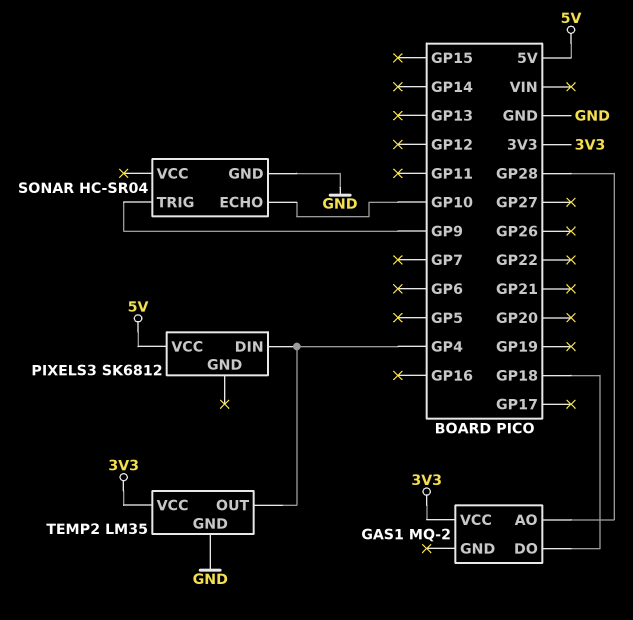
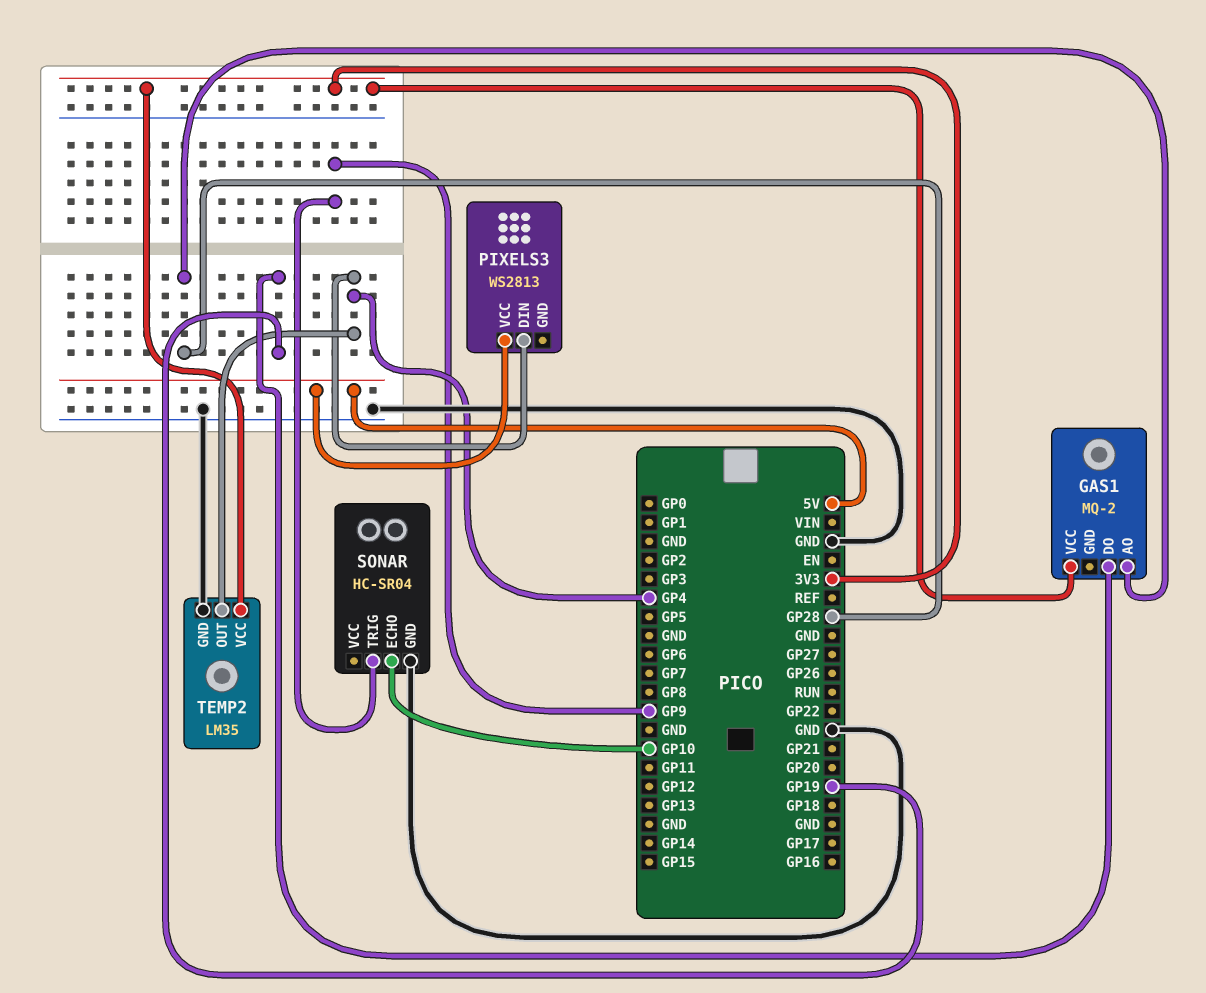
GAS1 pin DO: GP18 -> GP19
PIXELS3: SK6812 -> WS2813

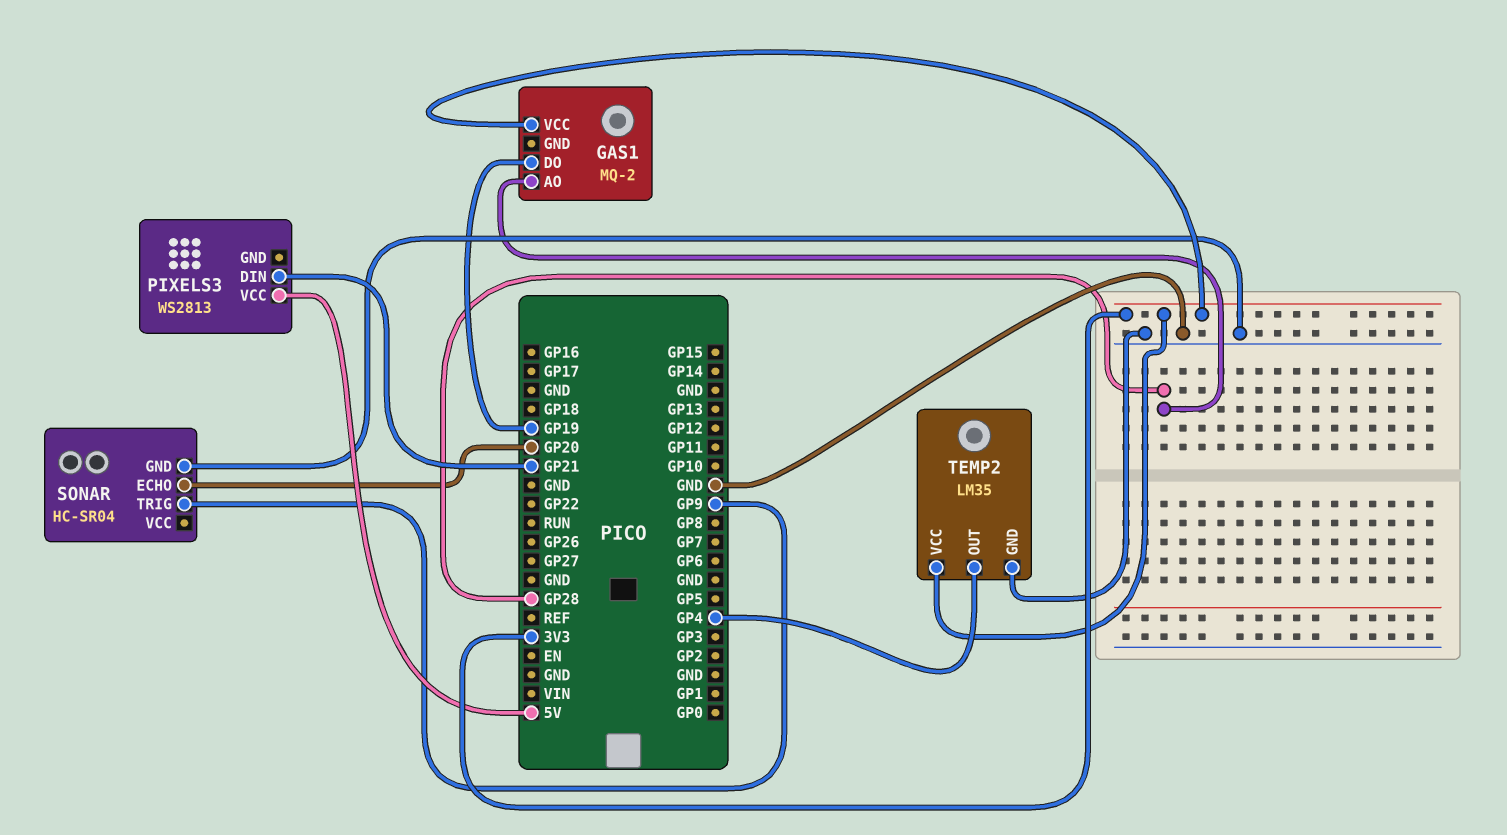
PIXELS3 pin DIN: GP4 -> GP21
SONAR pin ECHO: GP10 -> GP20

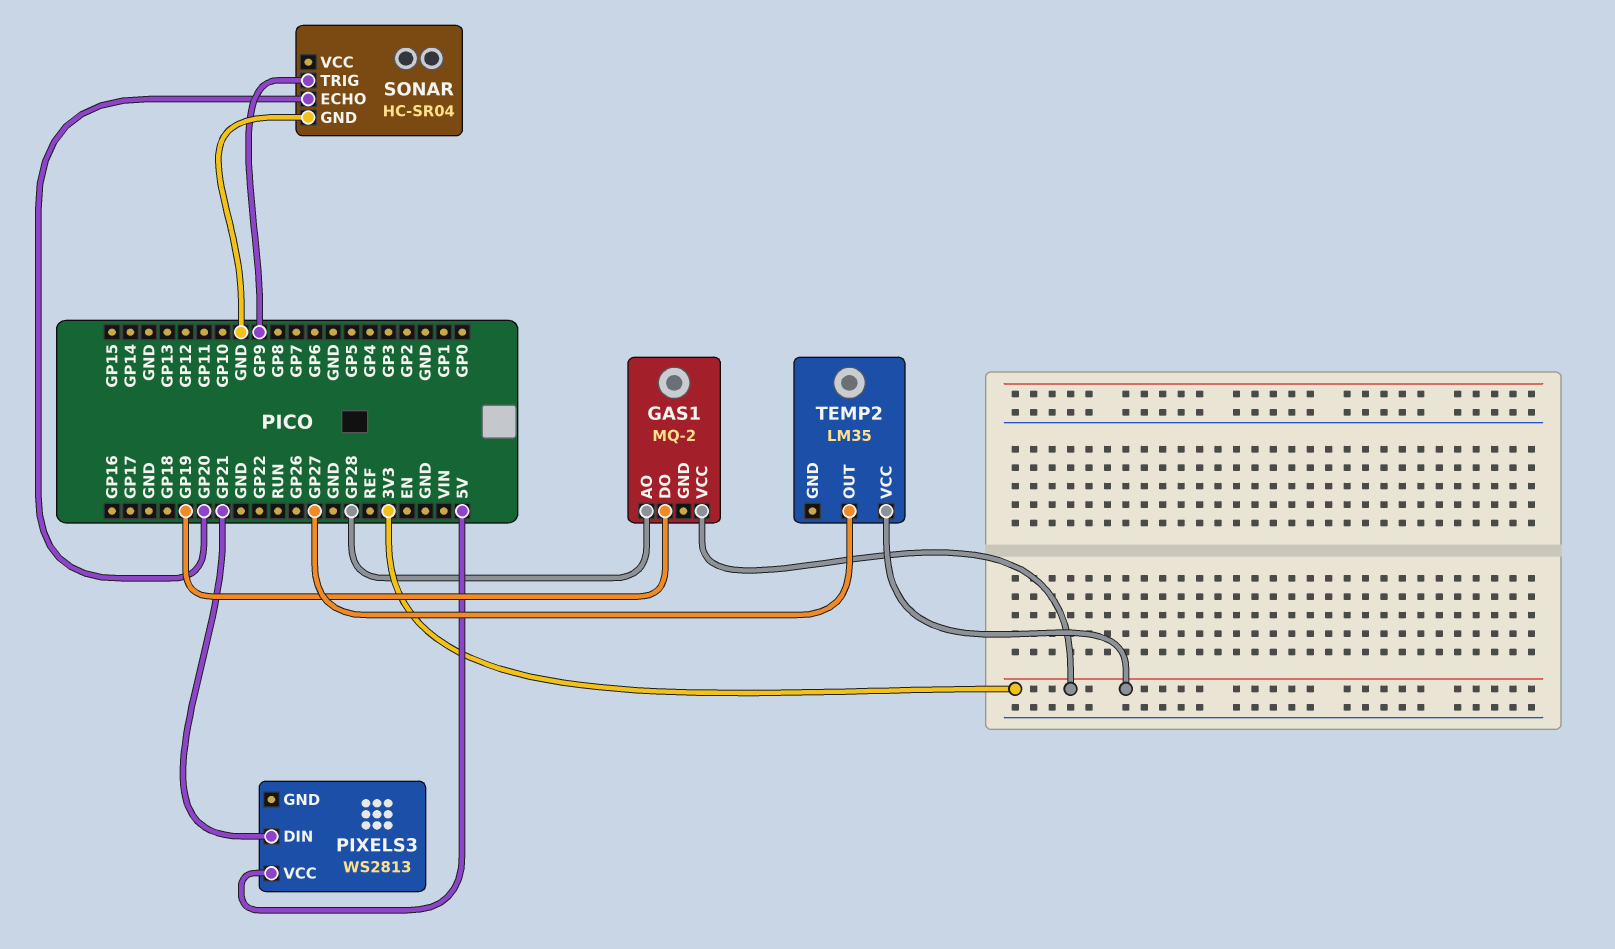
TEMP2 pin GND: GND -> none
TEMP2 pin OUT: GP4 -> GP27

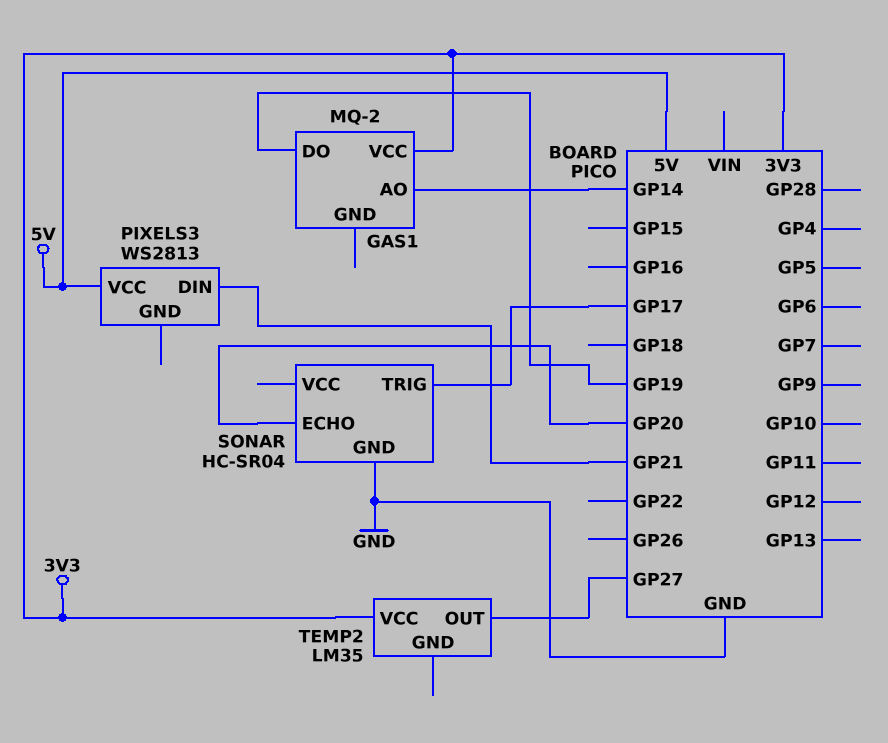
GAS1 pin AO: GP28 -> GP14
SONAR pin TRIG: GP9 -> GP17

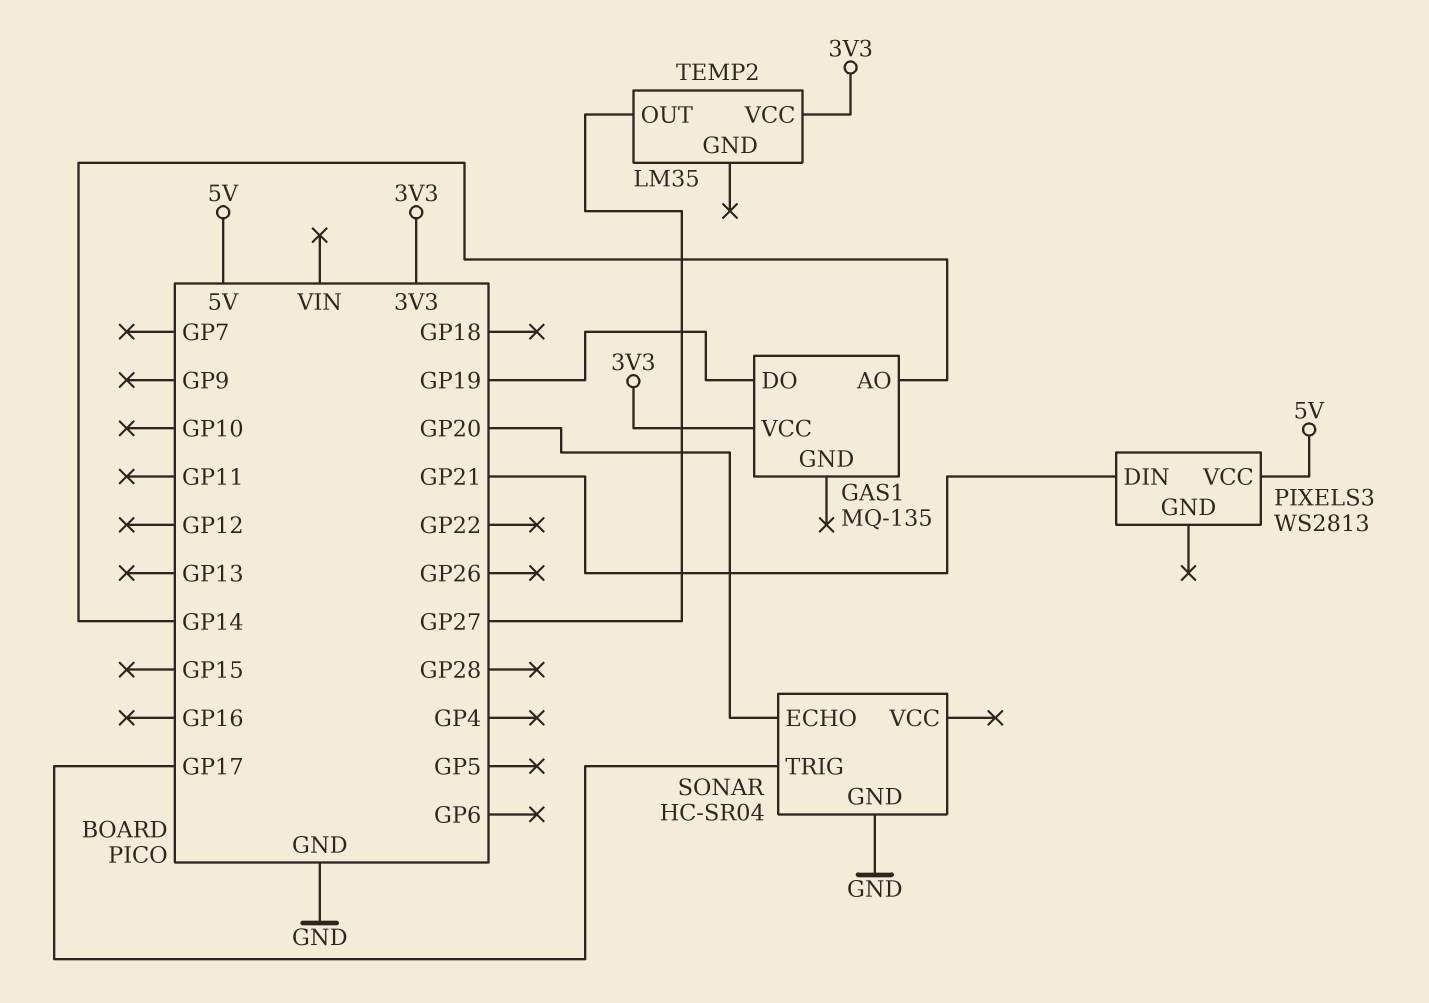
GAS1: MQ-2 -> MQ-135

